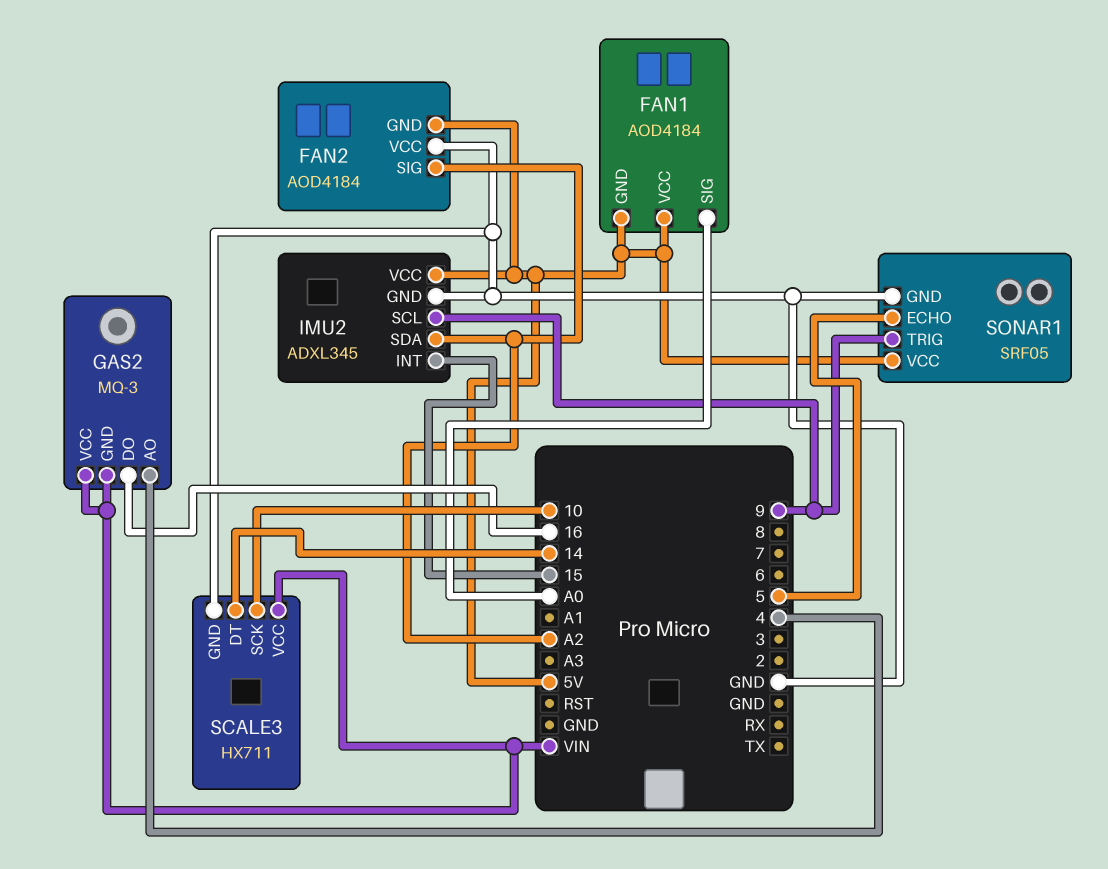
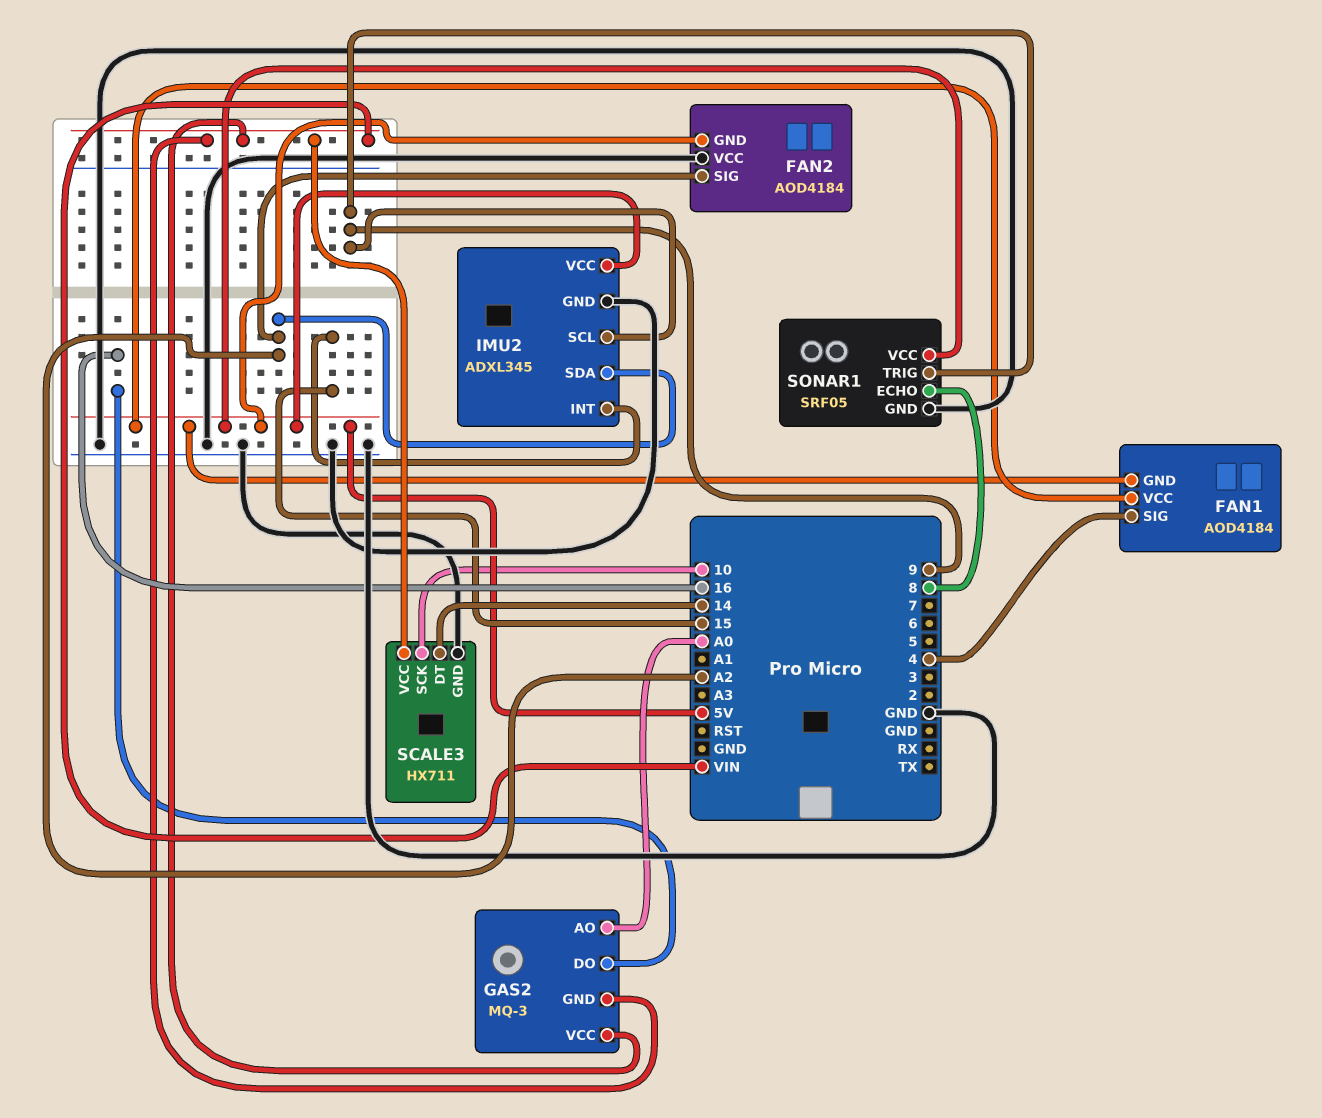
FAN1 pin SIG: A0 -> 4
GAS2 pin AO: 4 -> A0
SONAR1 pin ECHO: 5 -> 8

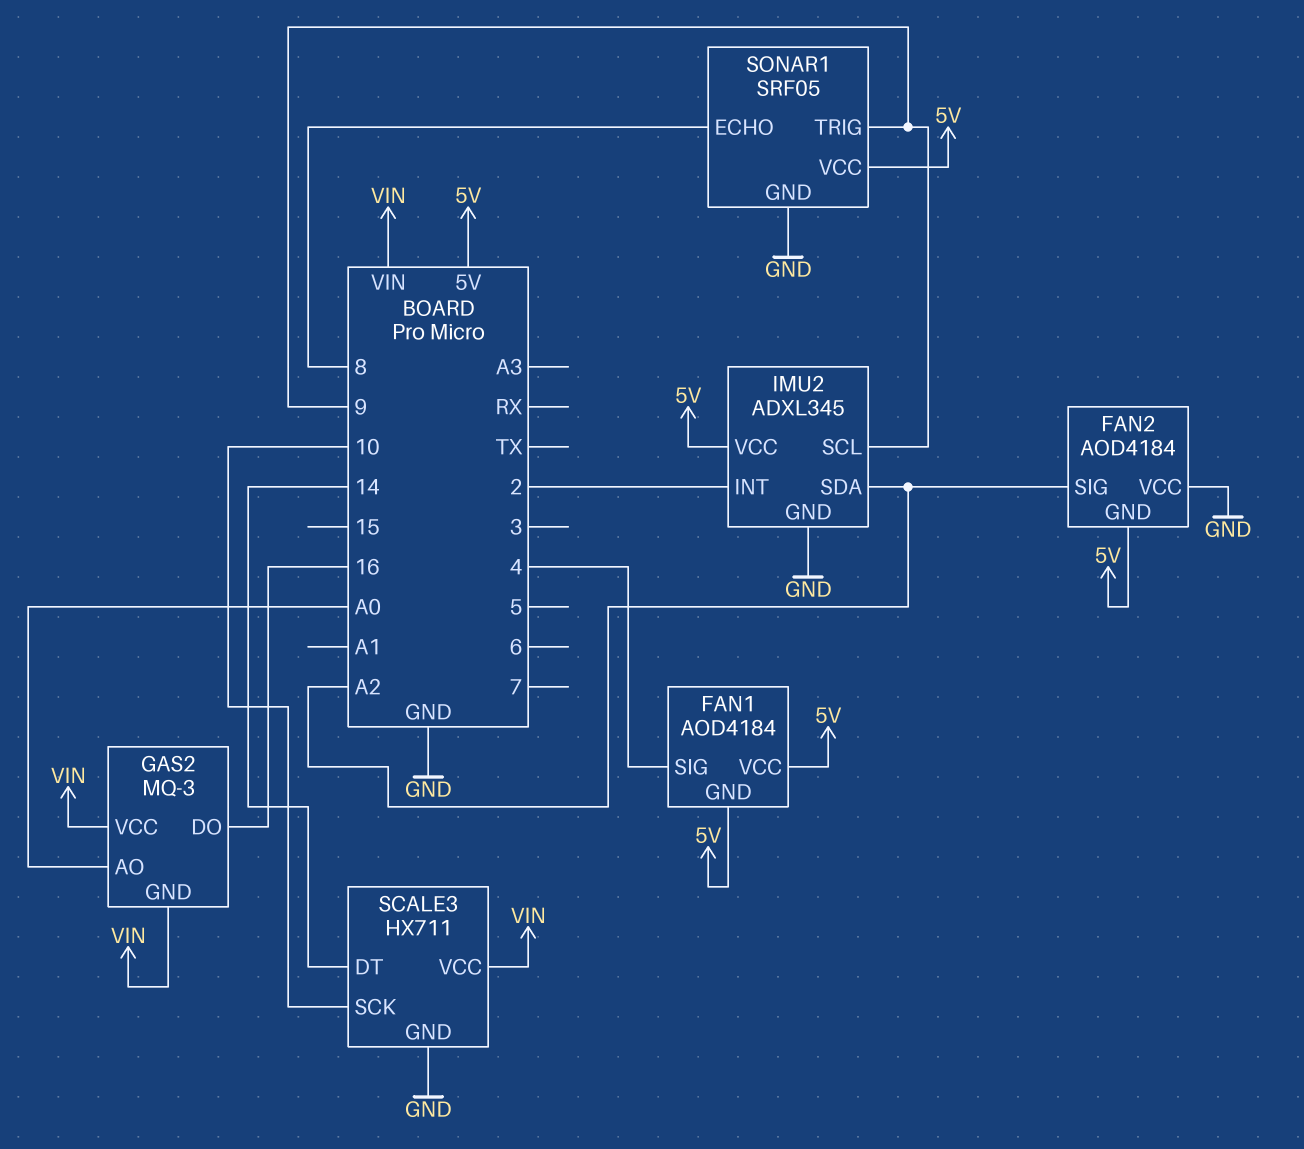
IMU2 pin INT: 15 -> 2

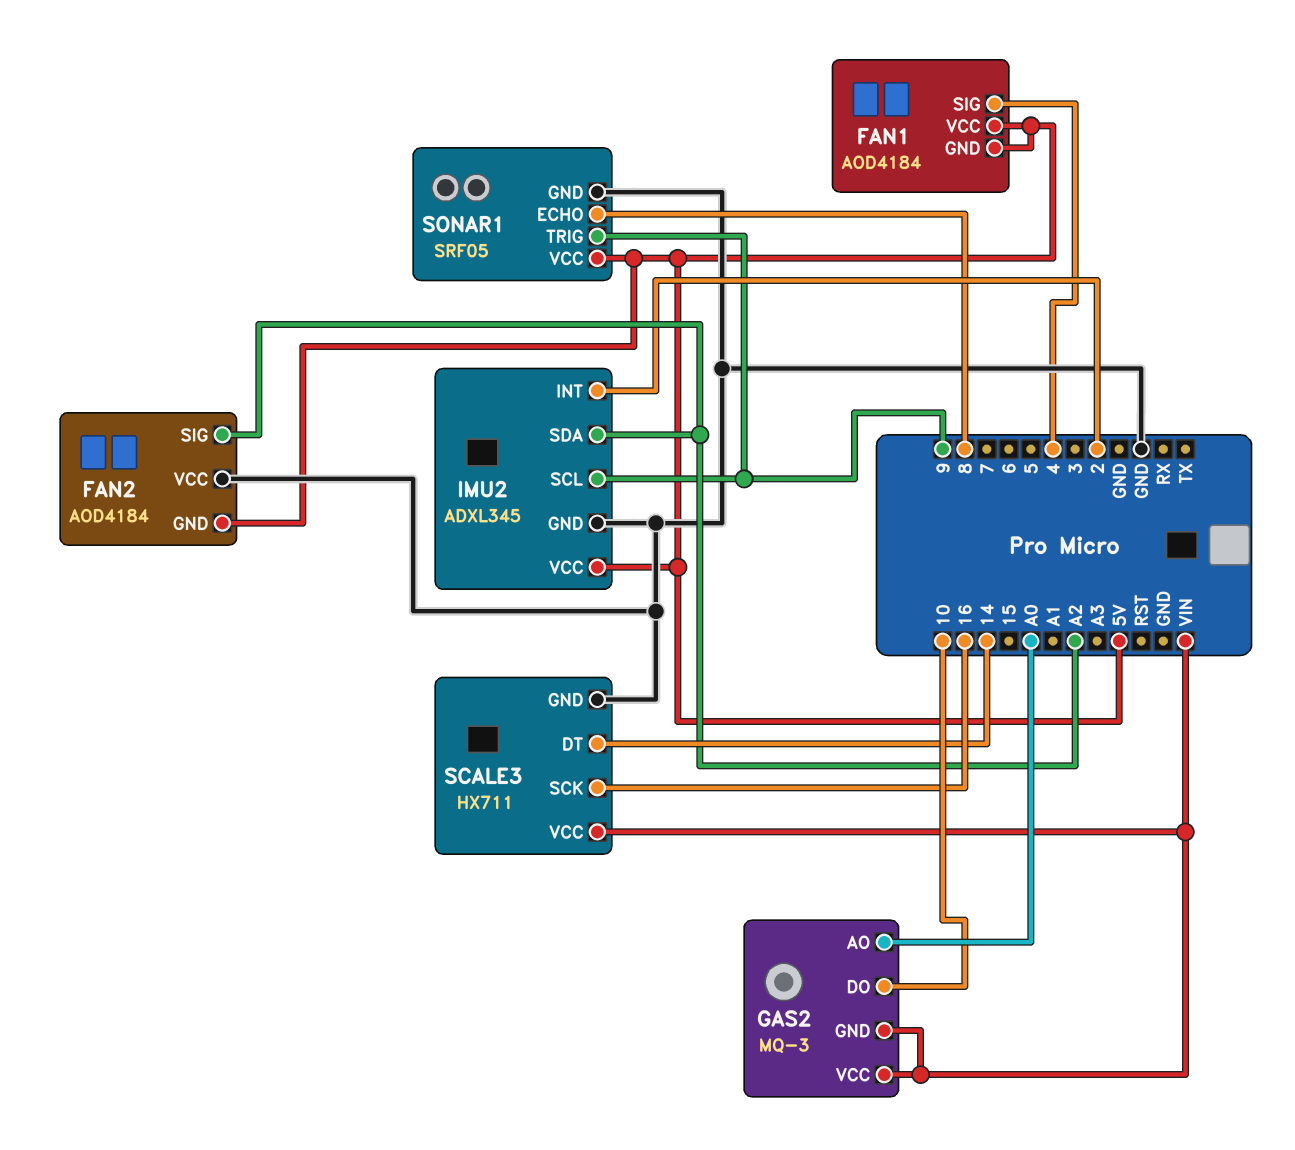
GAS2 pin DO: 16 -> 10
SCALE3 pin SCK: 10 -> 16

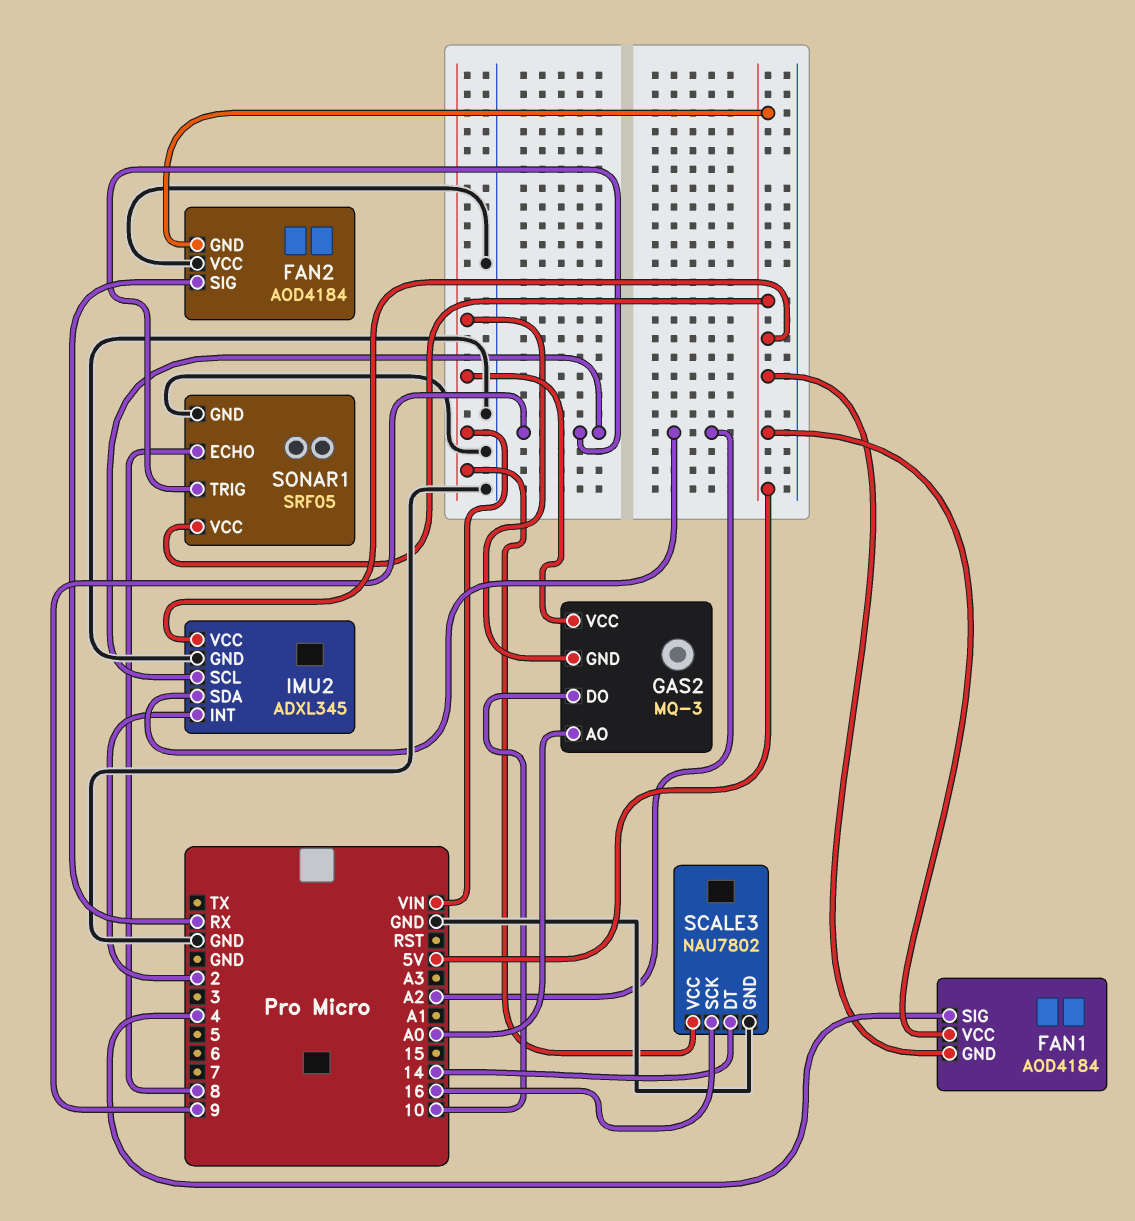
FAN2 pin SIG: A2 -> RX
SCALE3: HX711 -> NAU7802

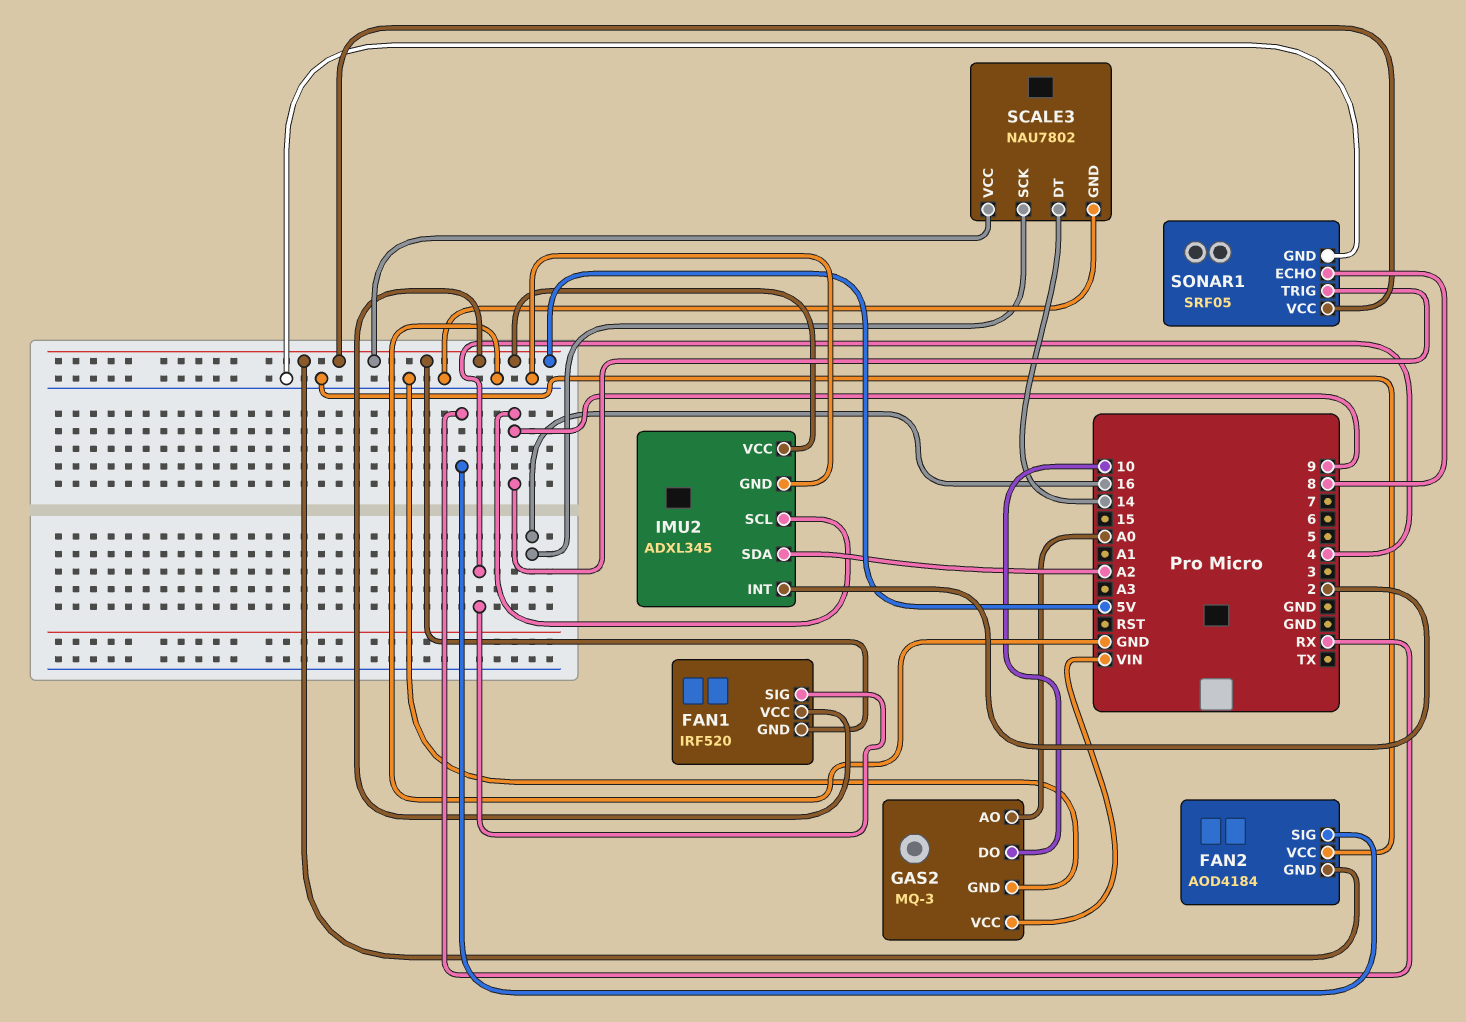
FAN1: AOD4184 -> IRF520
GAS2 pin GND: VIN -> GND
SCALE3 pin VCC: VIN -> 5V

